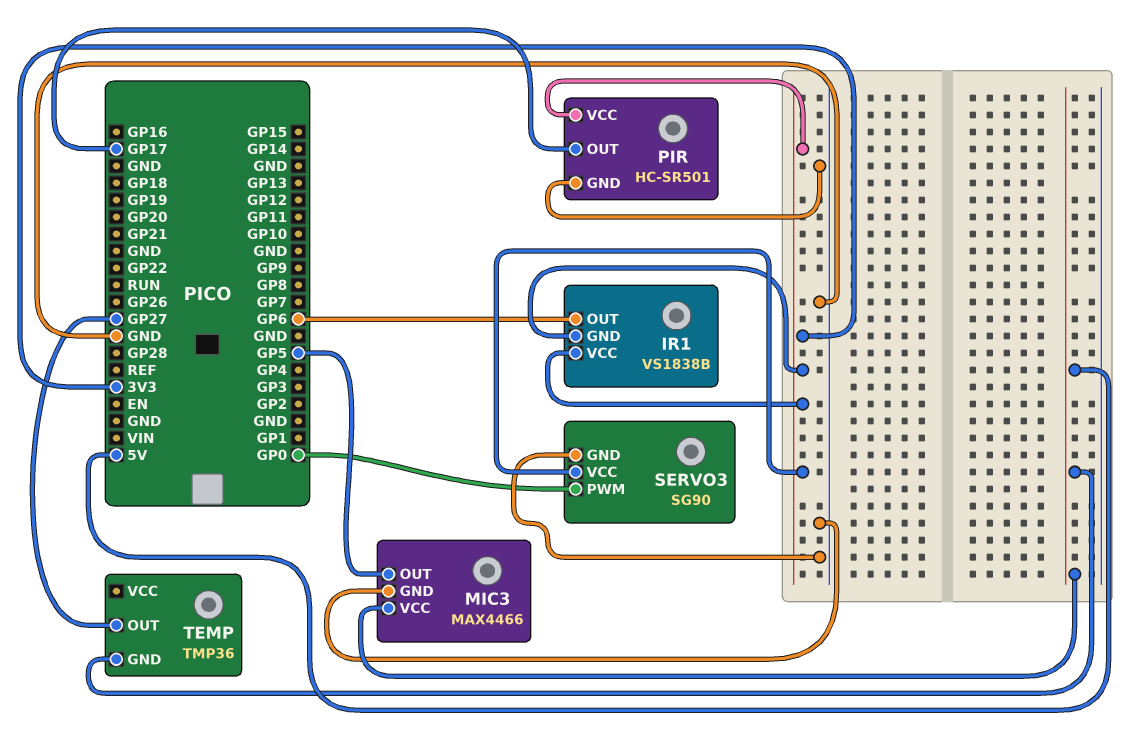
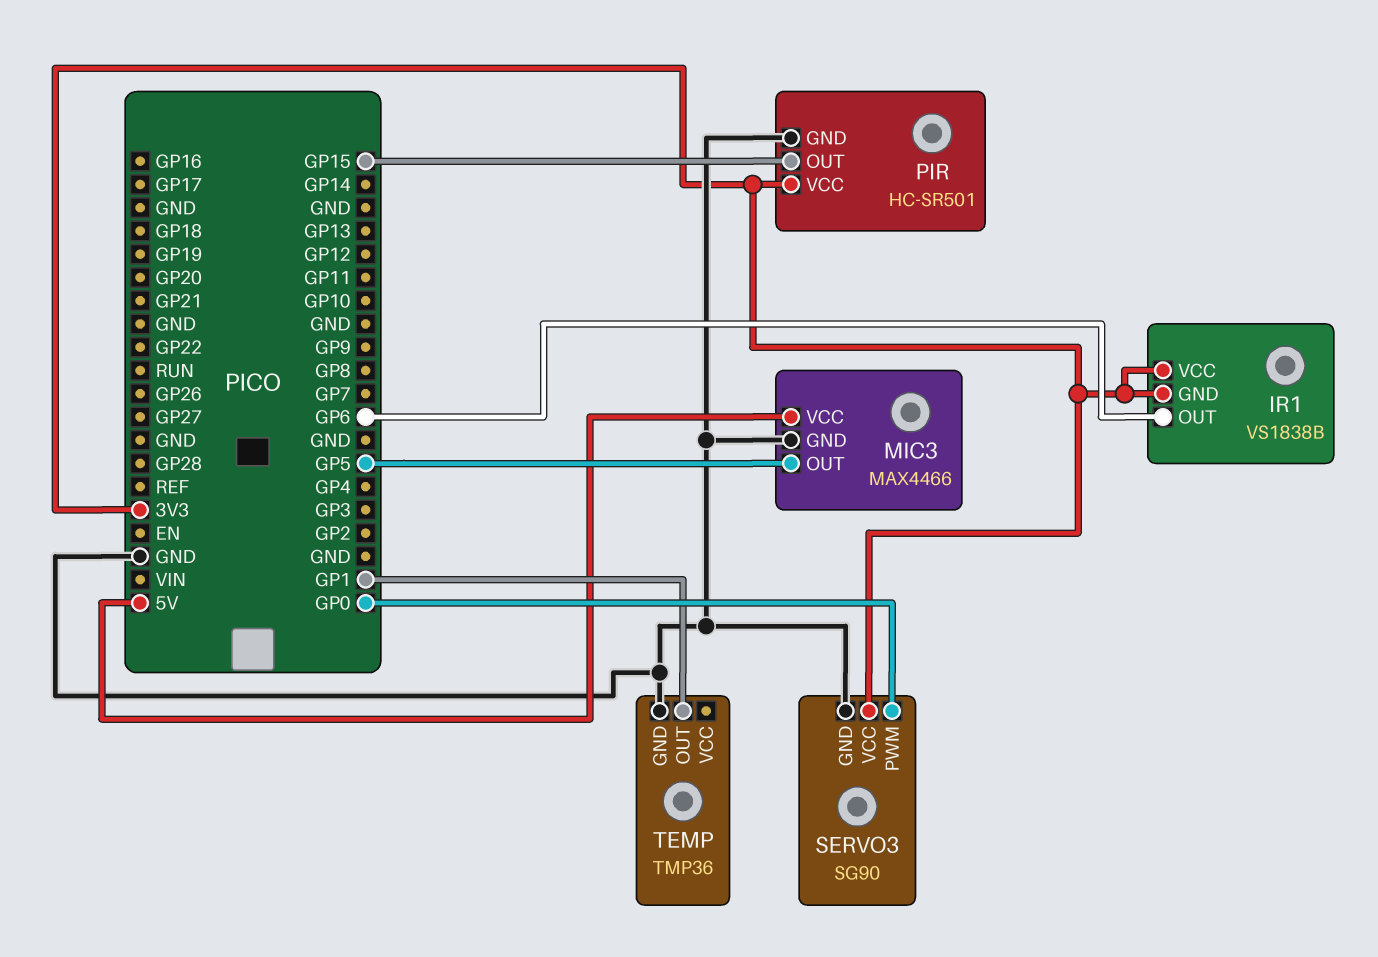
PIR pin OUT: GP17 -> GP15
TEMP pin GND: 5V -> GND
TEMP pin OUT: GP27 -> GP1

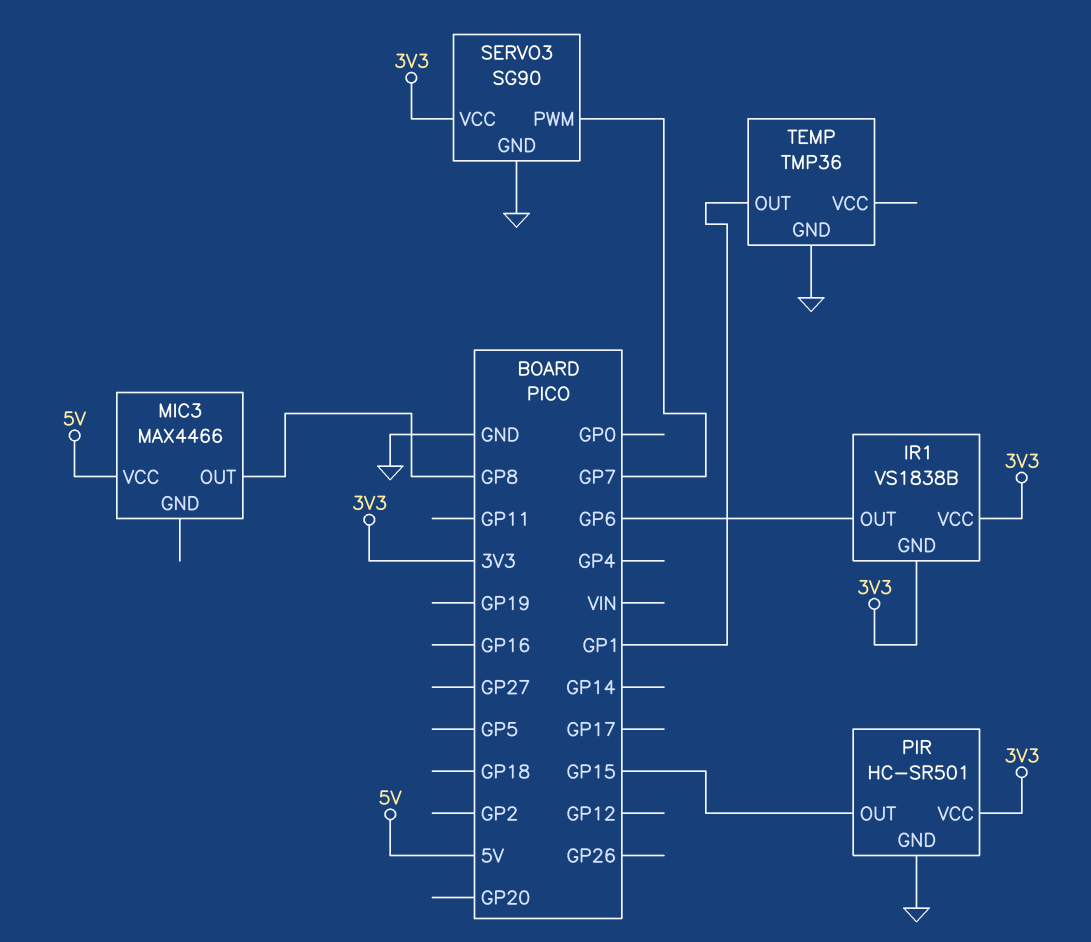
MIC3 pin GND: GND -> none
MIC3 pin OUT: GP5 -> GP8
SERVO3 pin PWM: GP0 -> GP7

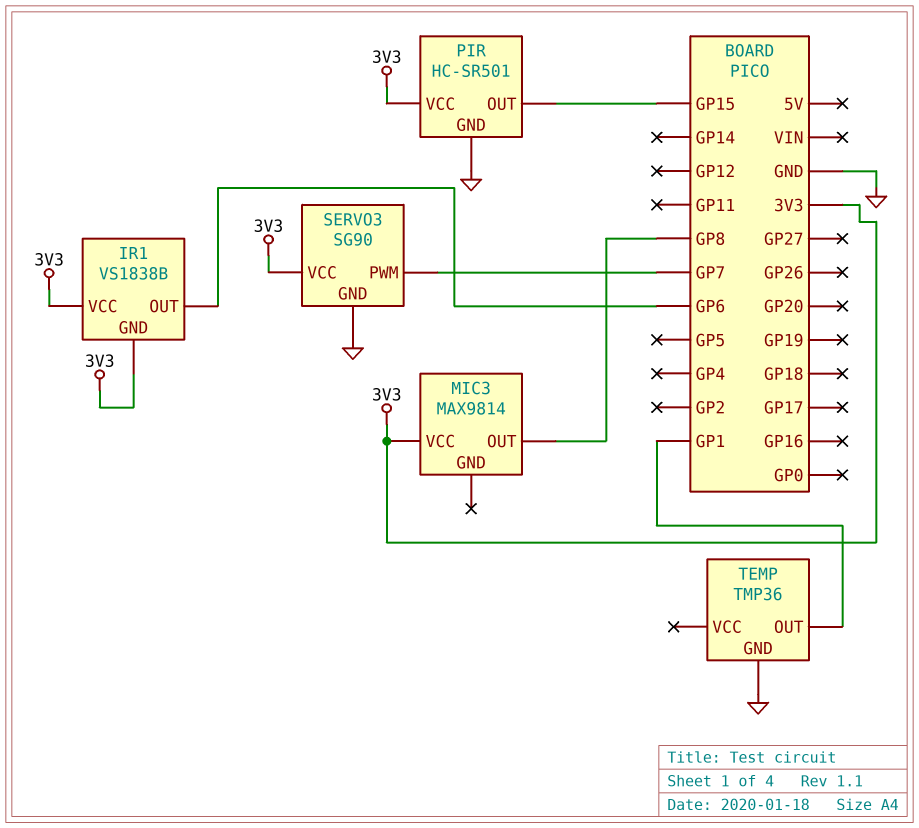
MIC3: MAX4466 -> MAX9814
MIC3 pin VCC: 5V -> 3V3

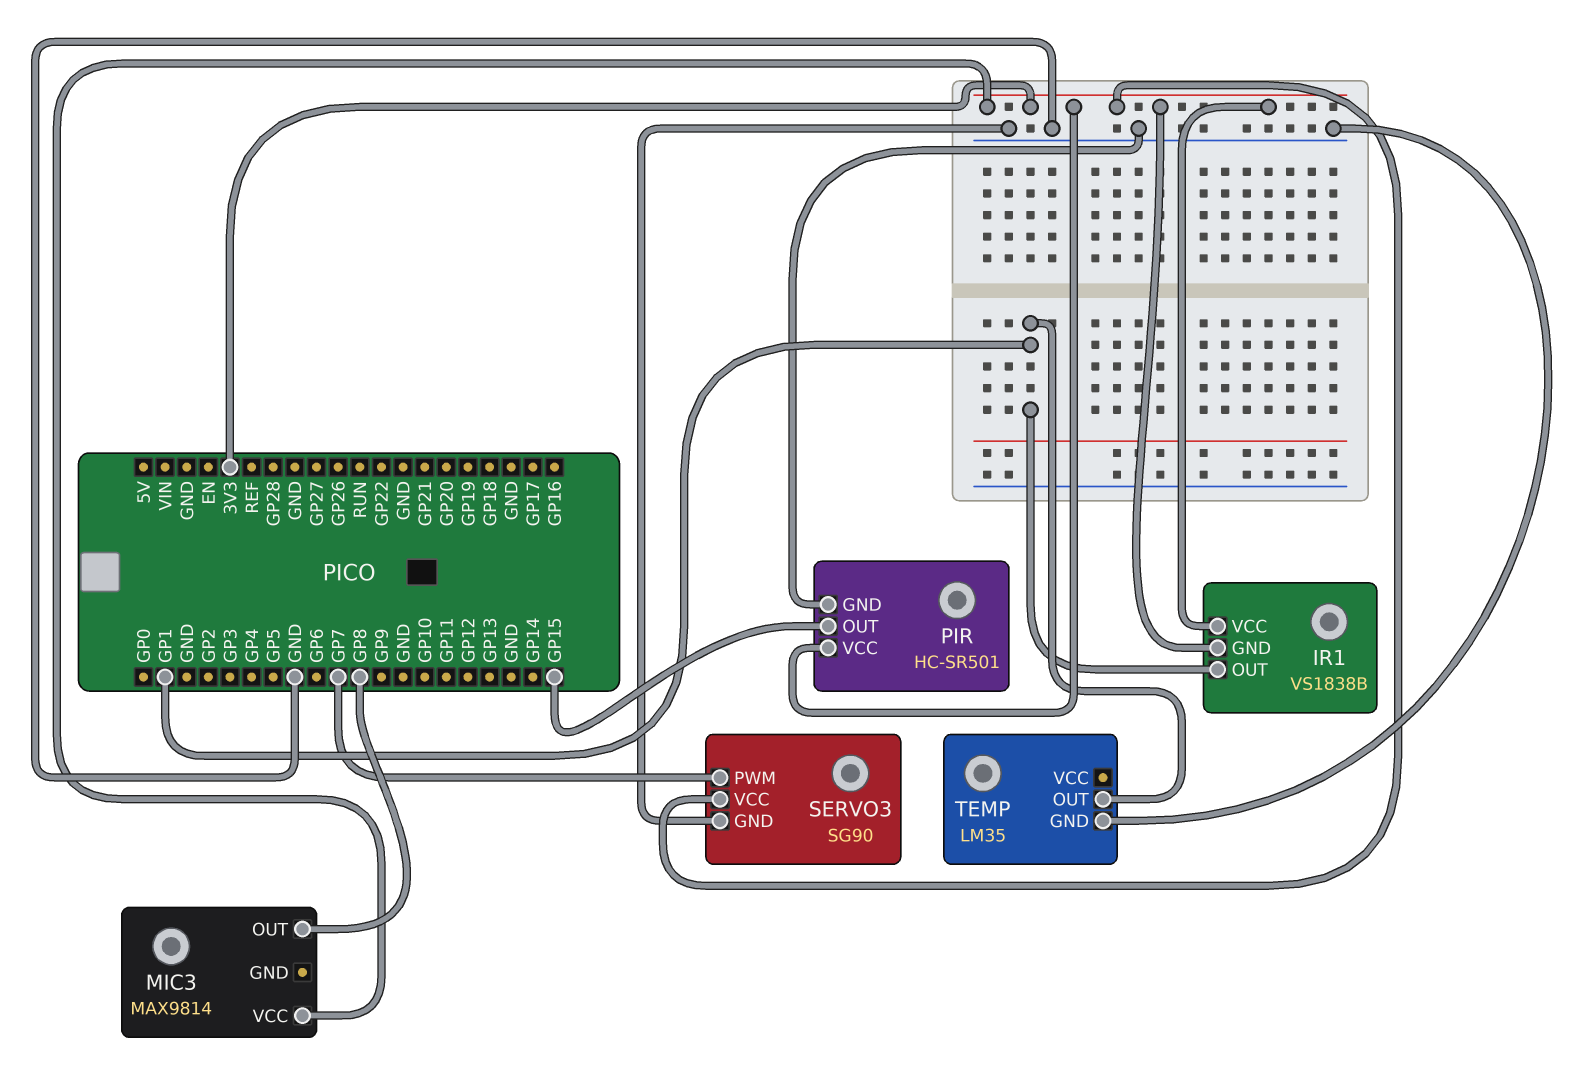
IR1 pin OUT: GP6 -> GP1
TEMP: TMP36 -> LM35

